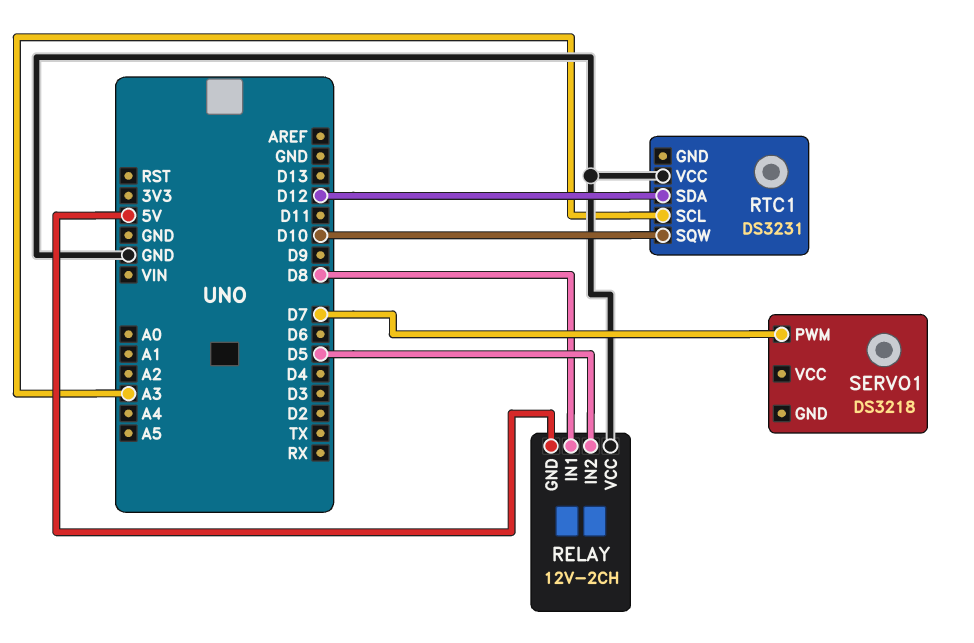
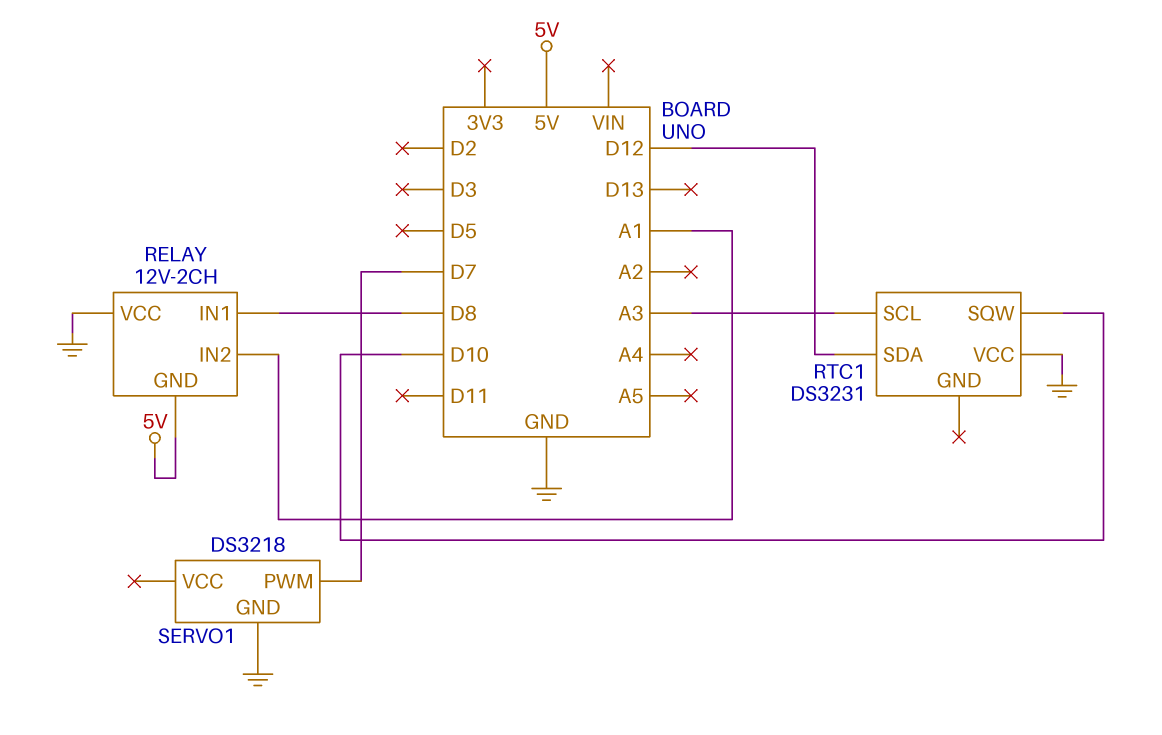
RELAY pin IN2: D5 -> A1
SERVO1 pin GND: none -> GND

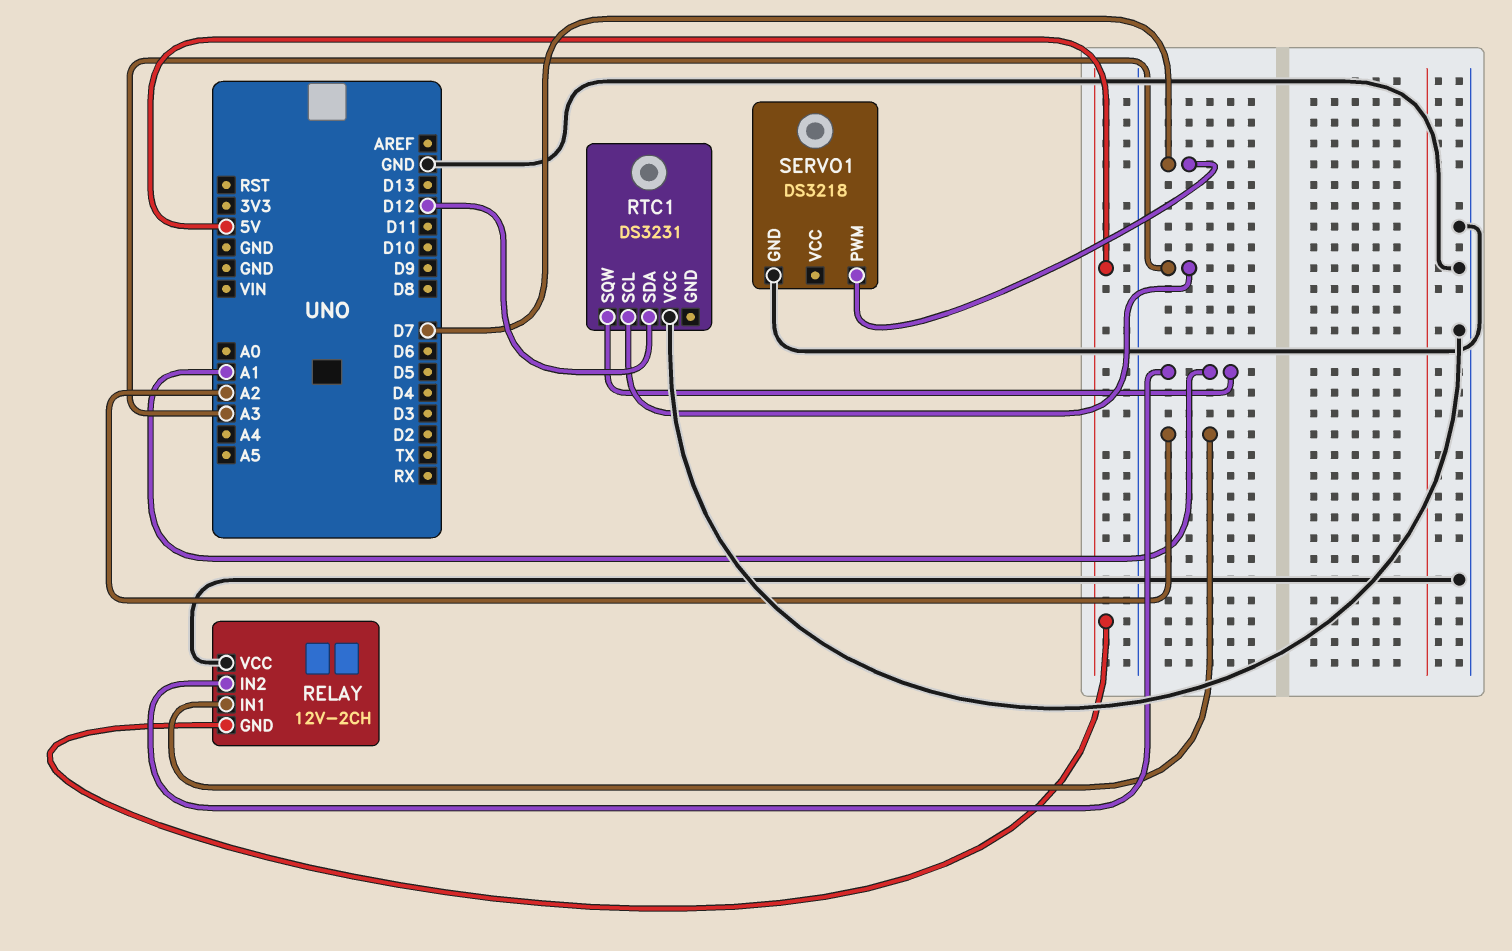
RELAY pin IN1: D8 -> A2
RTC1 pin SQW: D10 -> A1

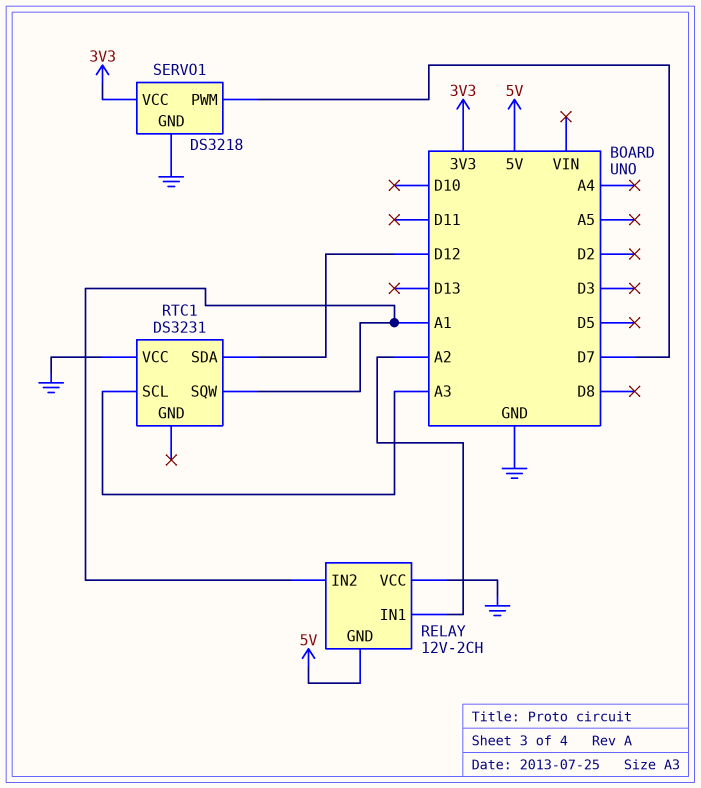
SERVO1 pin VCC: none -> 3V3

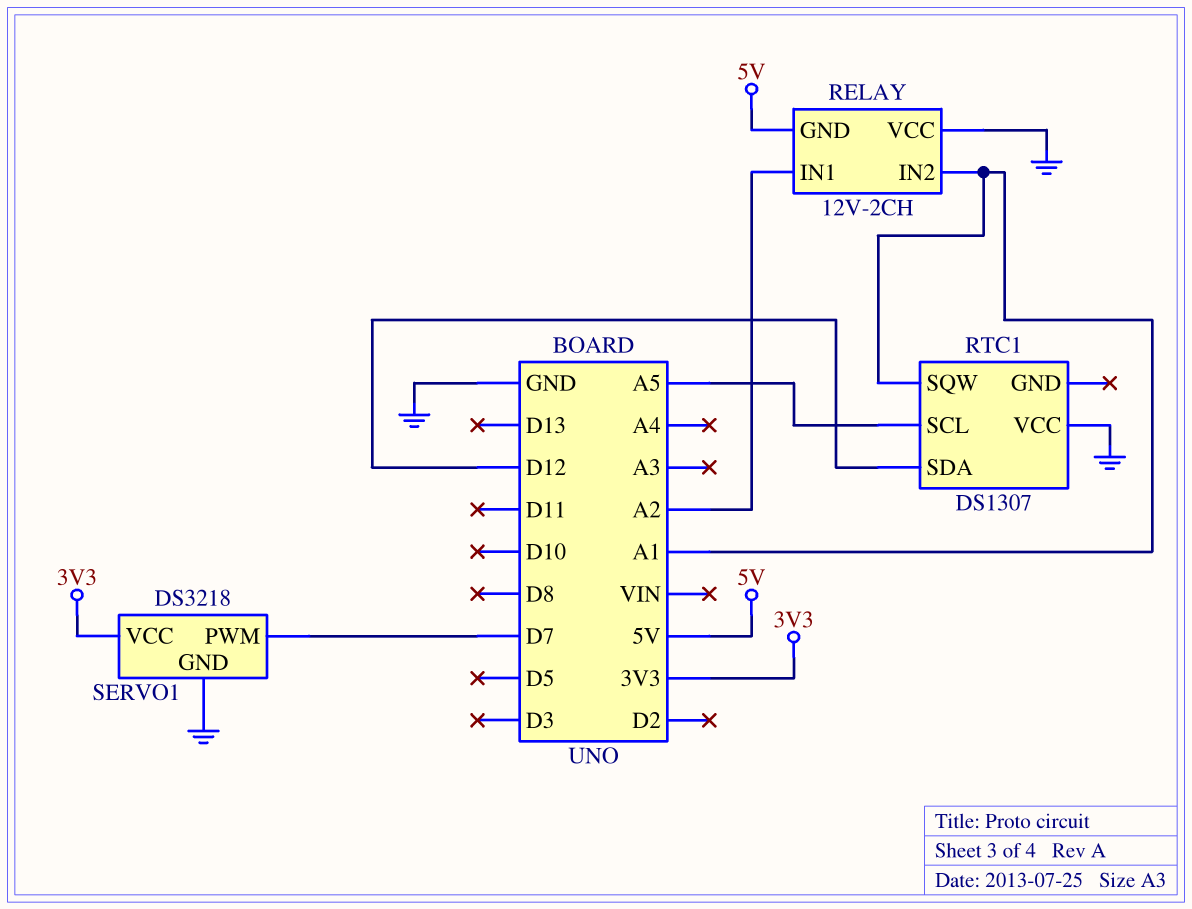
RTC1: DS3231 -> DS1307
RTC1 pin SCL: A3 -> A5

